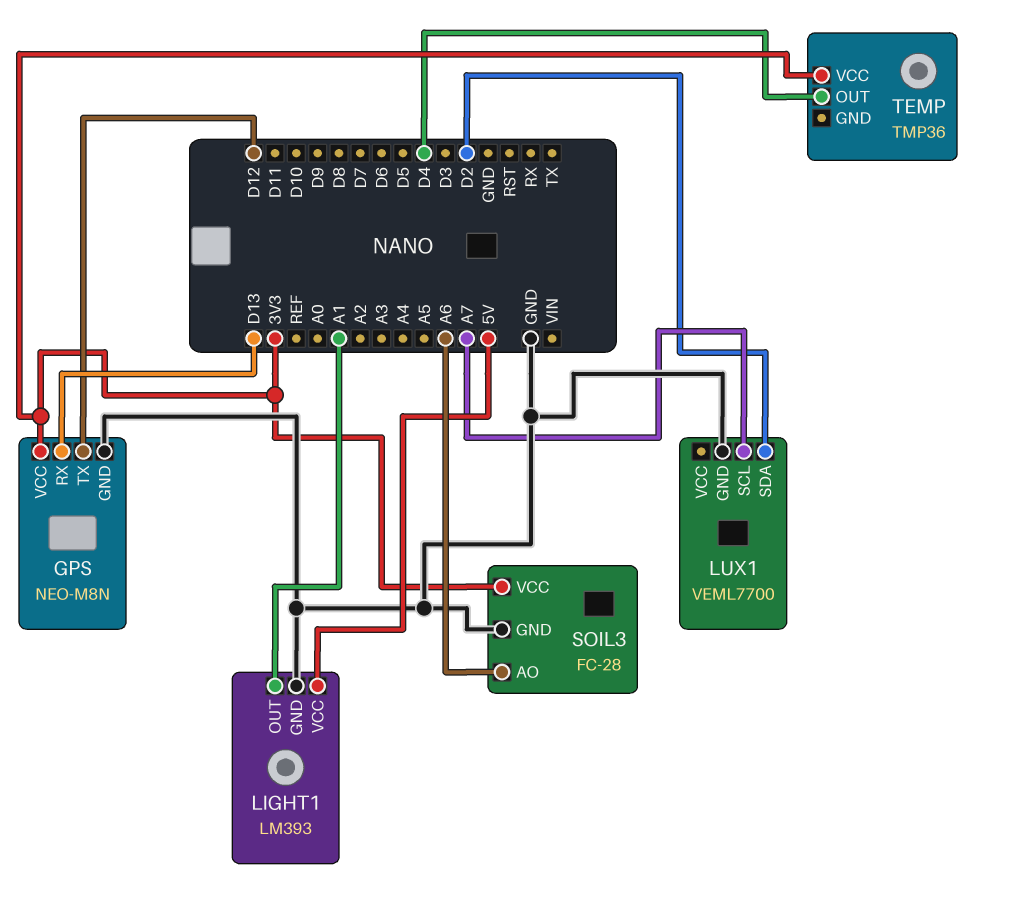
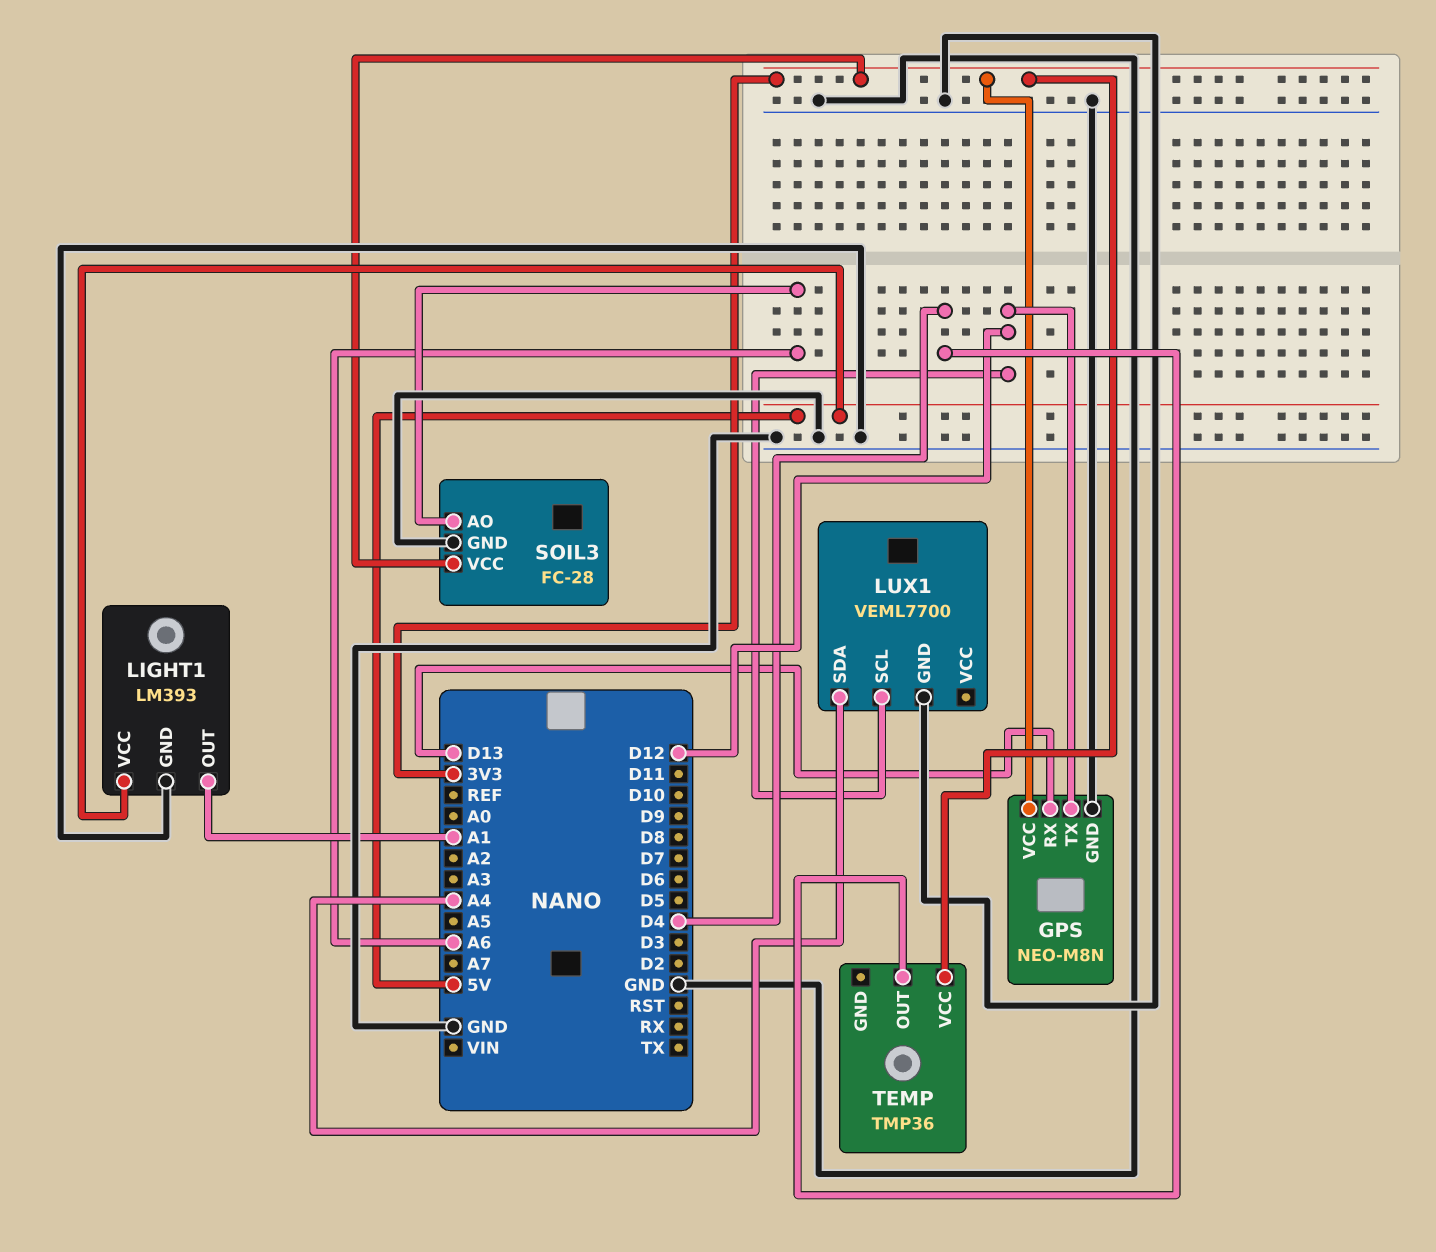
LUX1 pin SCL: A7 -> D12
LUX1 pin SDA: D2 -> A4

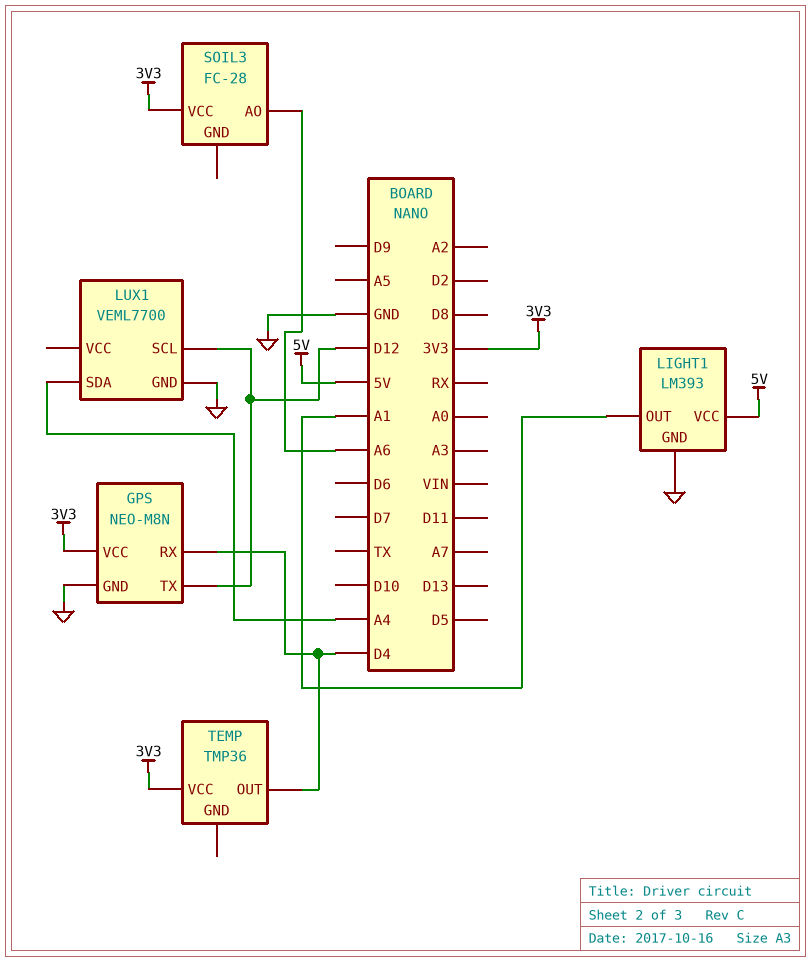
GPS pin RX: D13 -> D4
SOIL3 pin GND: GND -> none

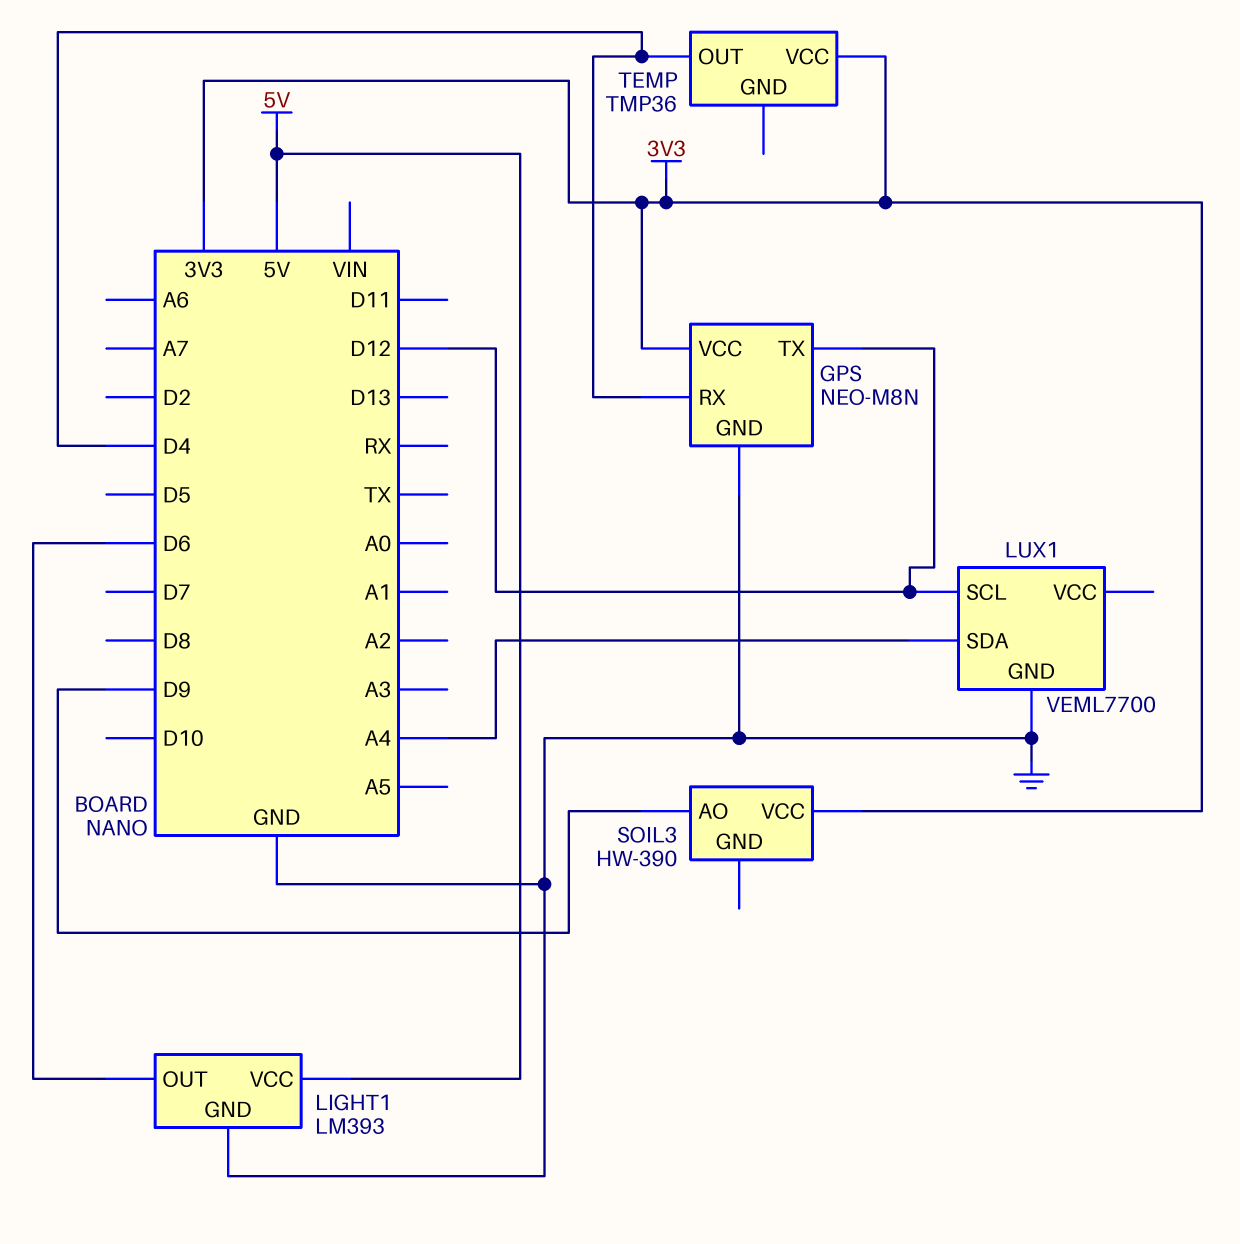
LIGHT1 pin OUT: A1 -> D6
SOIL3: FC-28 -> HW-390
SOIL3 pin AO: A6 -> D9

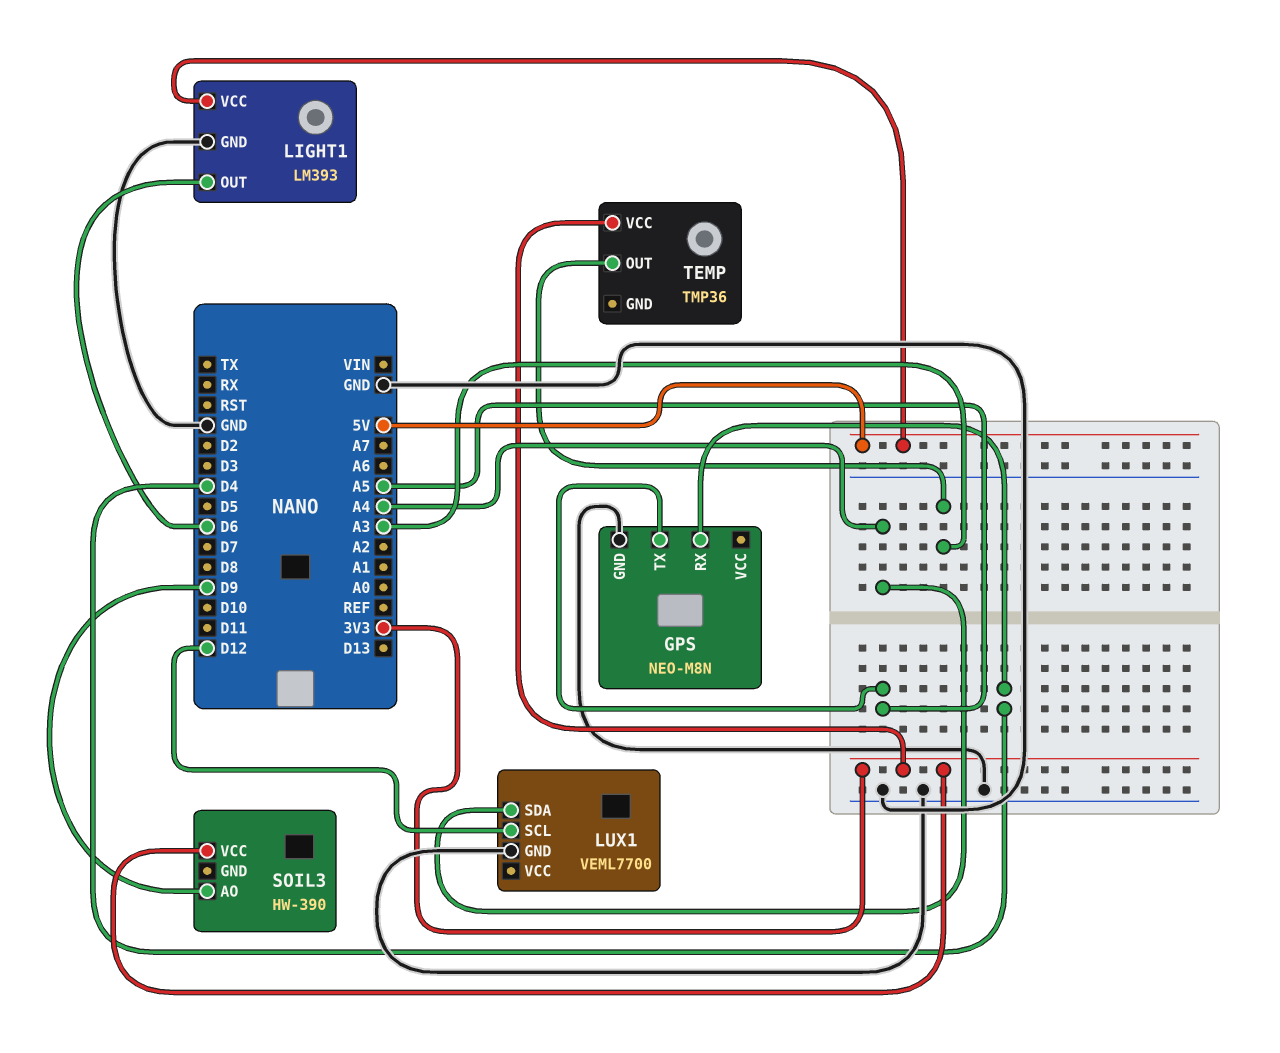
GPS pin TX: D12 -> A5
GPS pin VCC: 3V3 -> none
TEMP pin OUT: D4 -> A3

